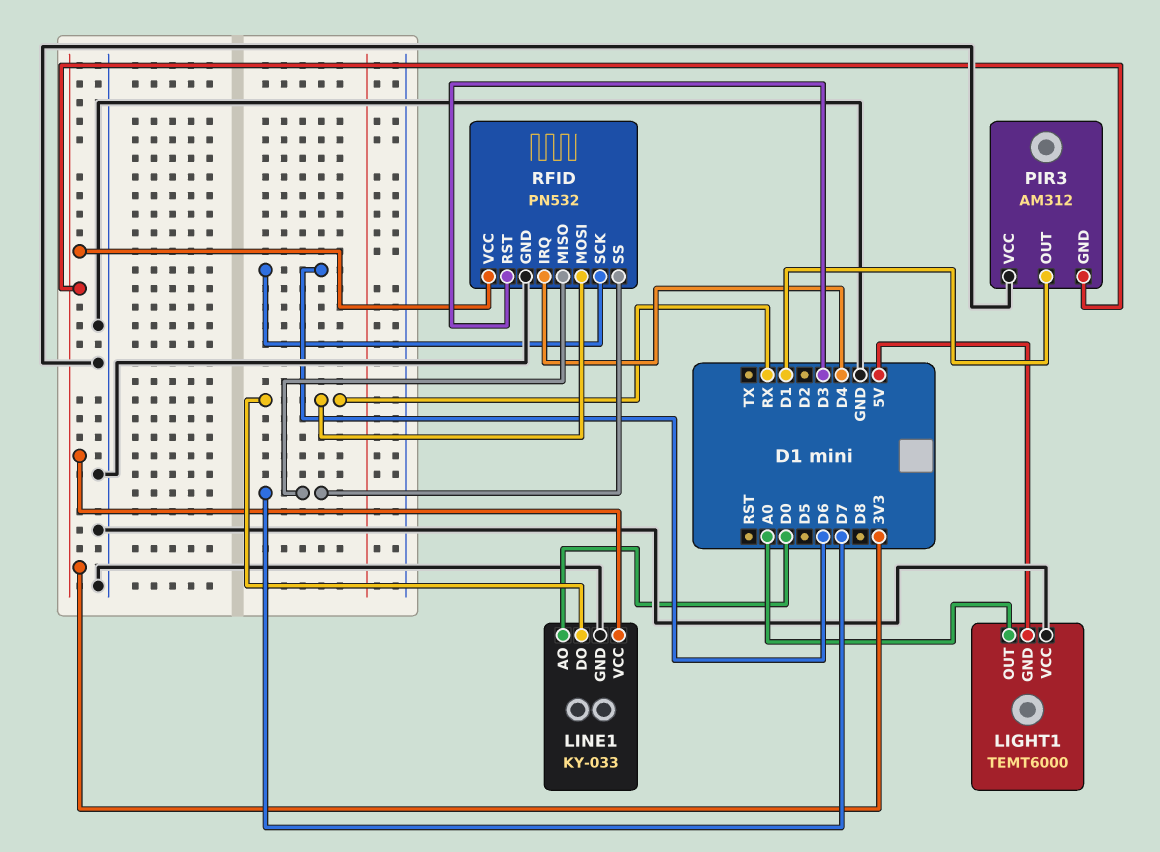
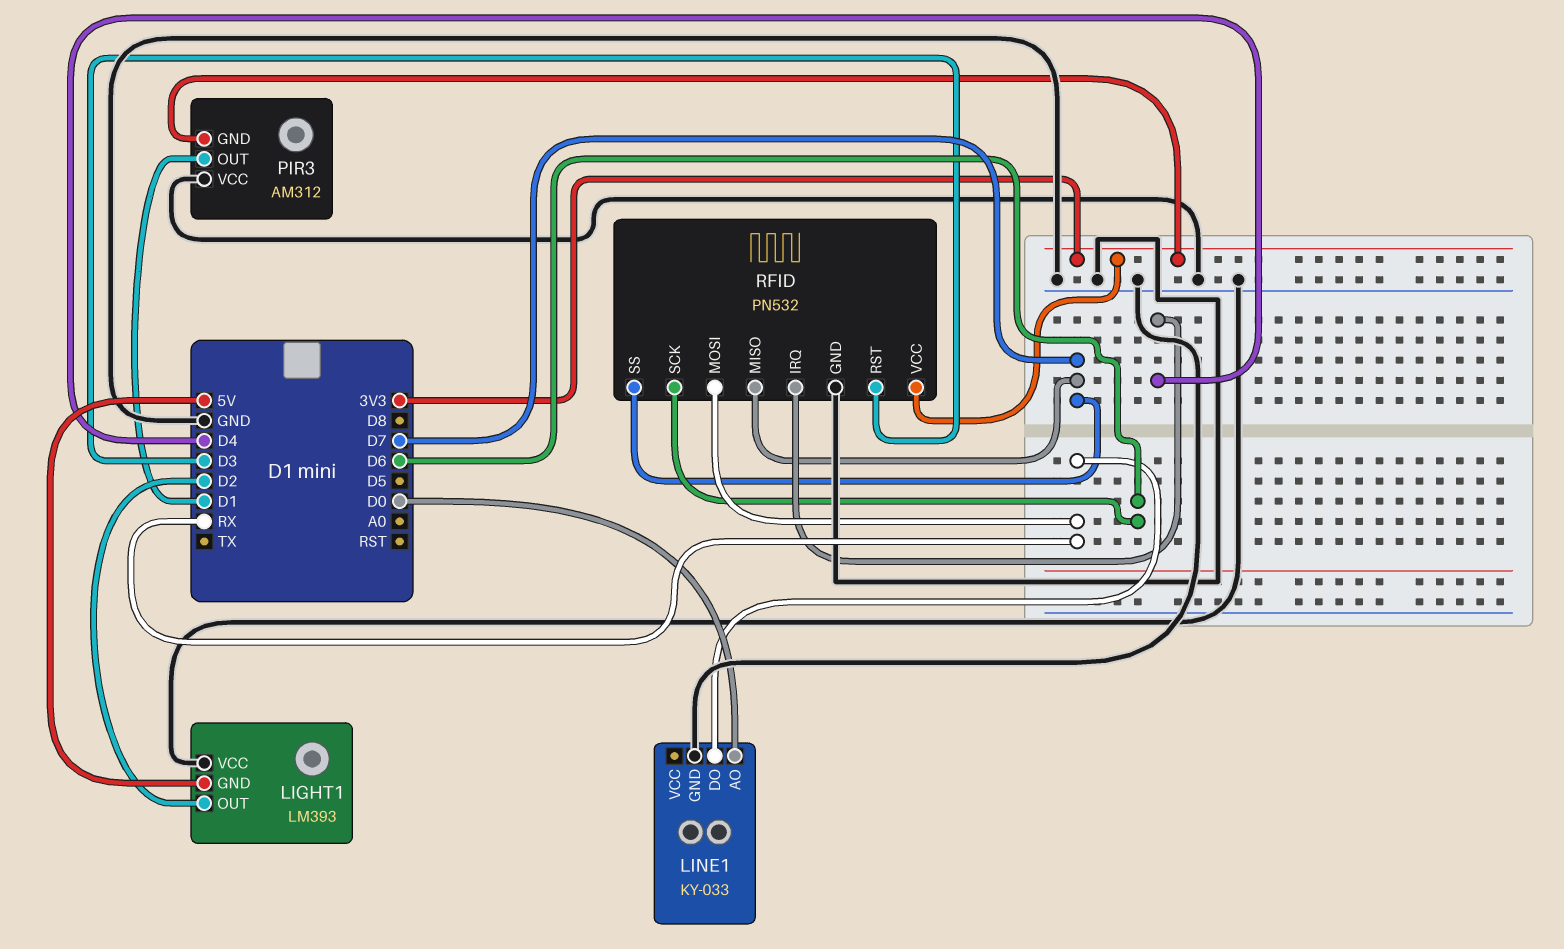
LIGHT1: TEMT6000 -> LM393
LIGHT1 pin OUT: A0 -> D2
LINE1 pin VCC: 3V3 -> none

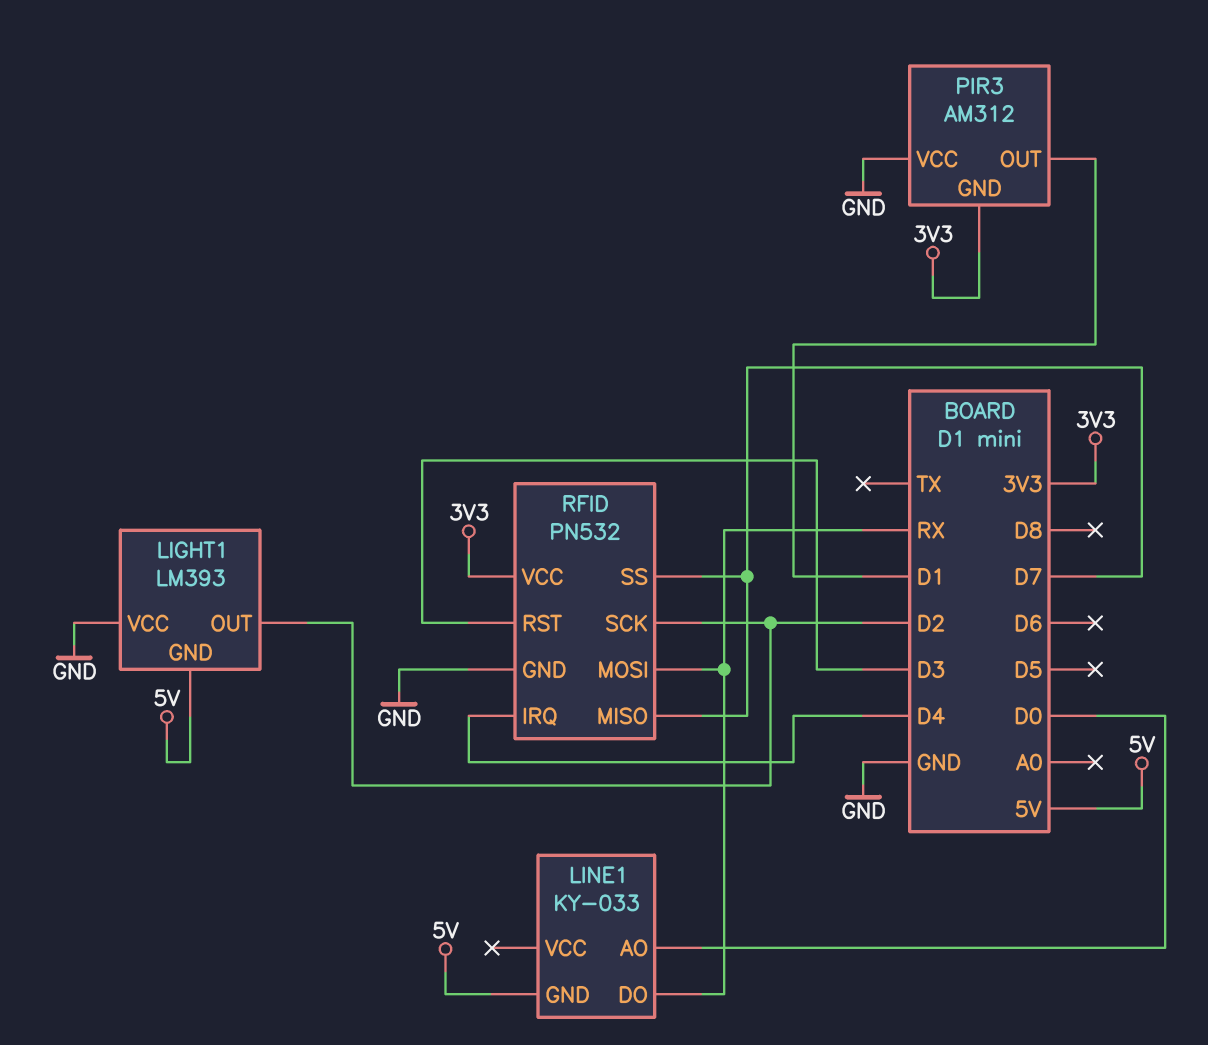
LINE1 pin GND: GND -> 5V
RFID pin SCK: D6 -> D2

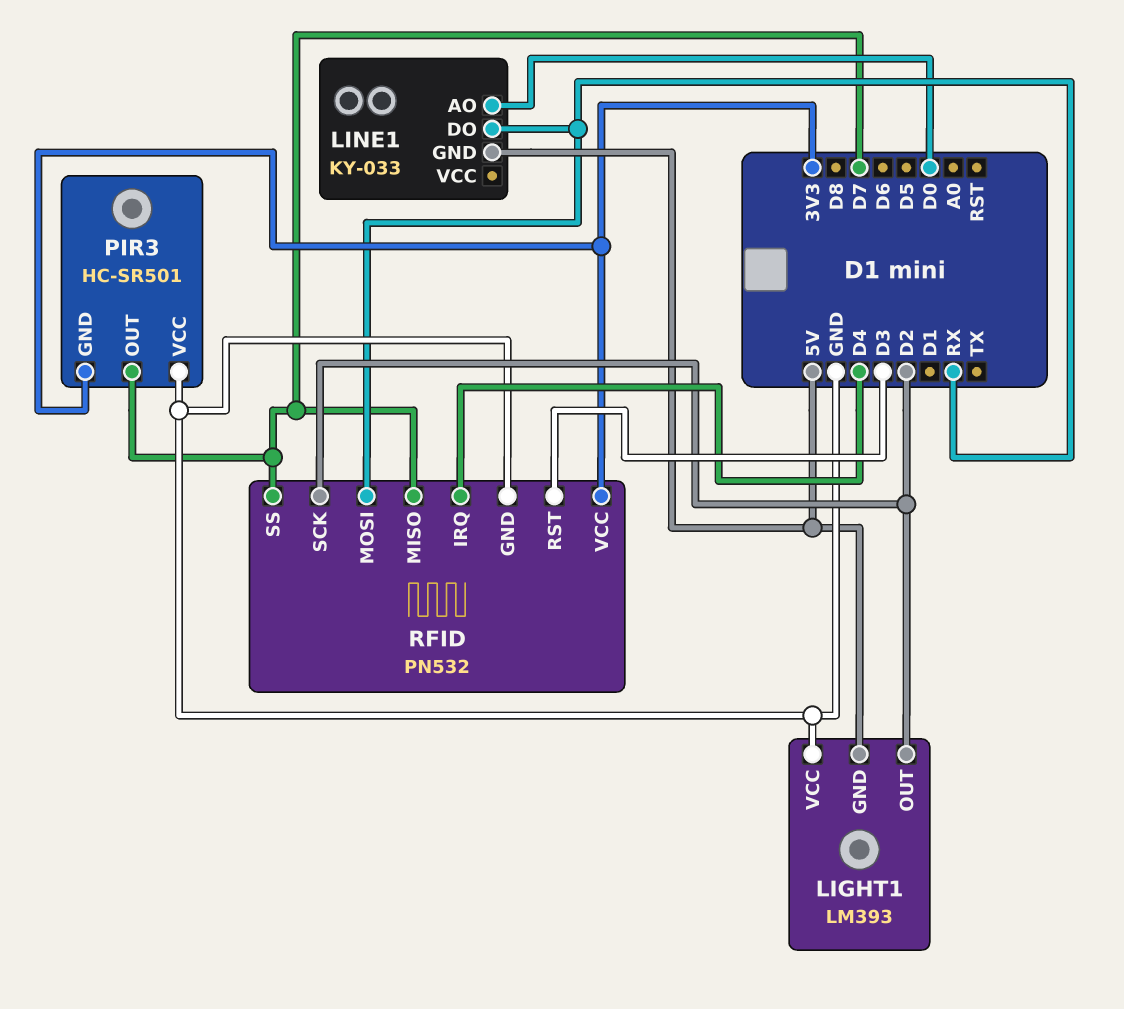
PIR3: AM312 -> HC-SR501
PIR3 pin OUT: D1 -> D7

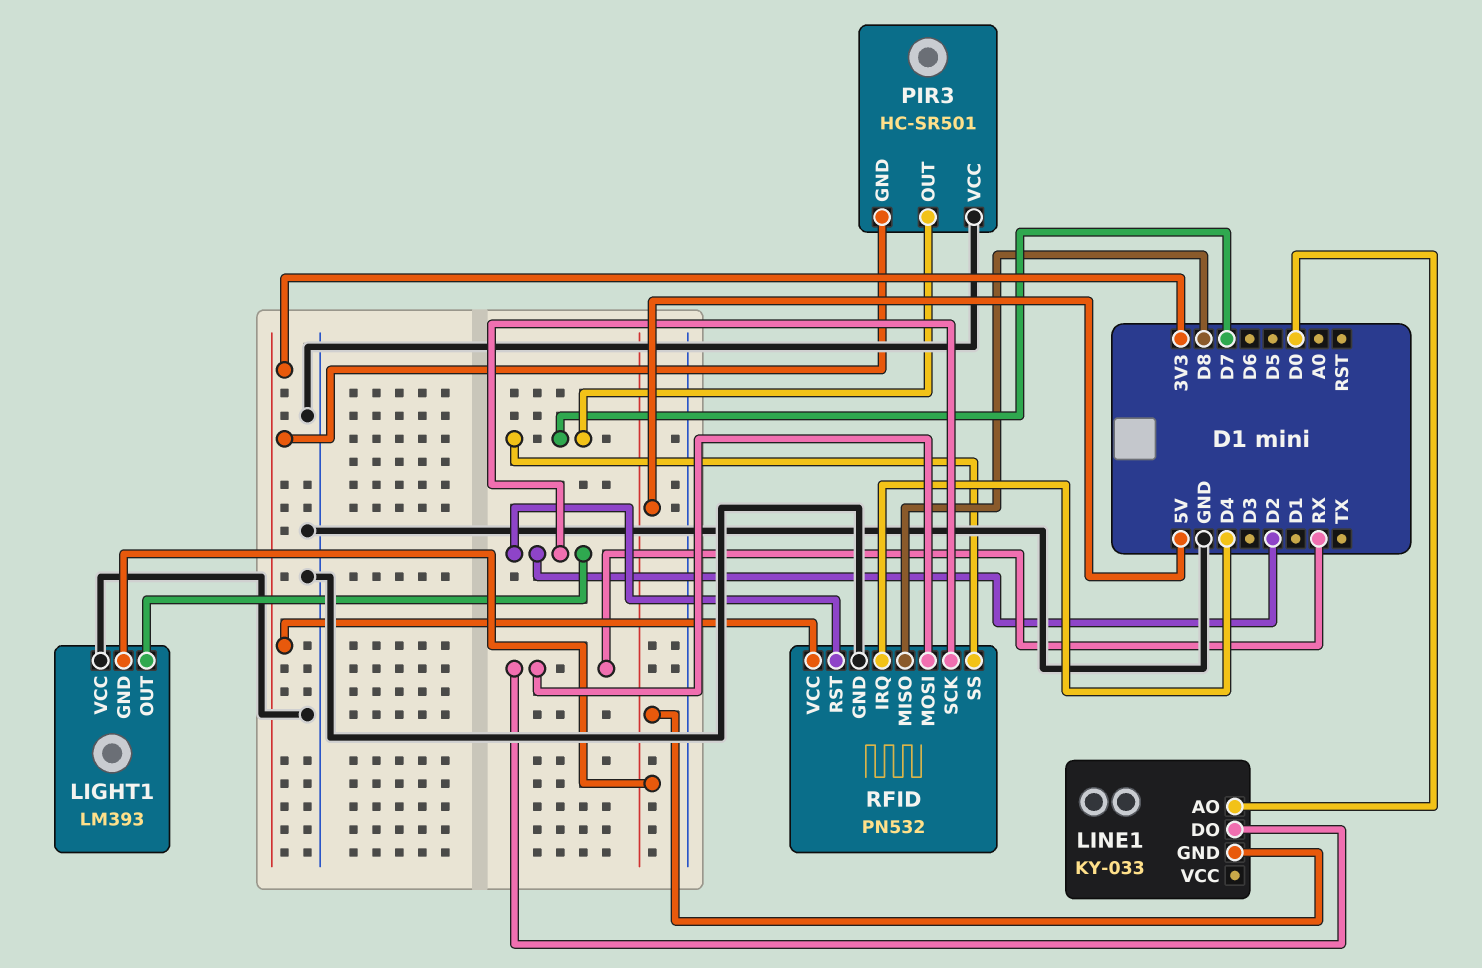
RFID pin MISO: D7 -> D8
RFID pin RST: D3 -> D2

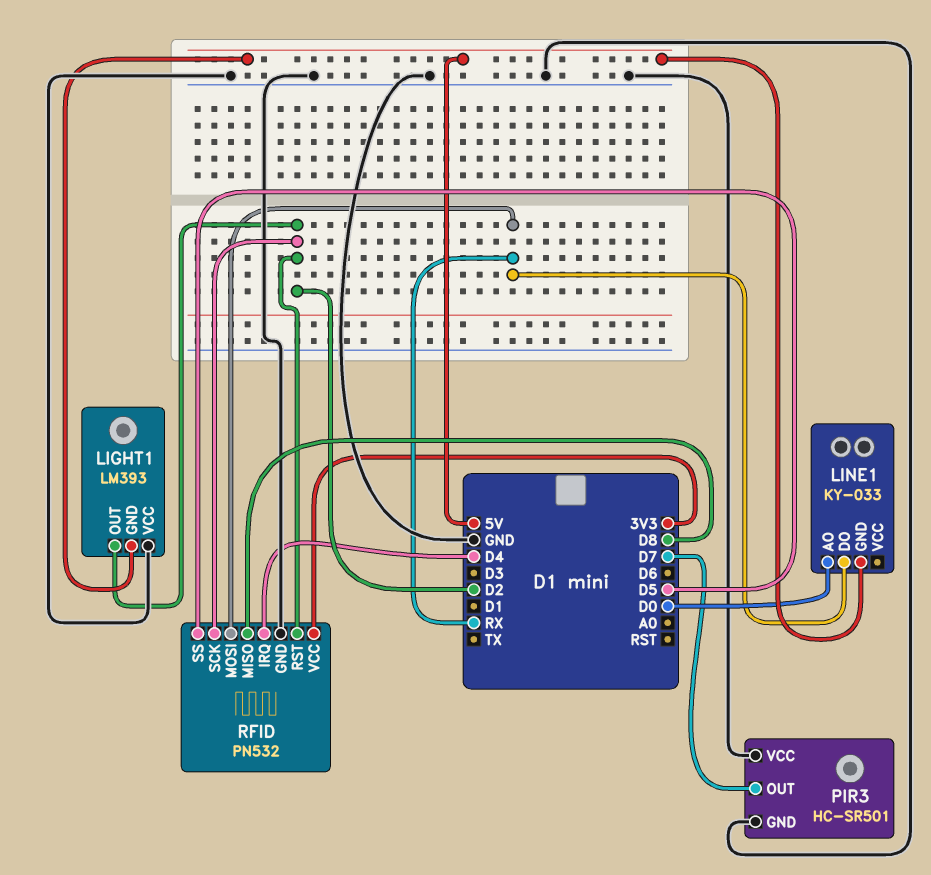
PIR3 pin GND: 3V3 -> GND
RFID pin SS: D7 -> D5

